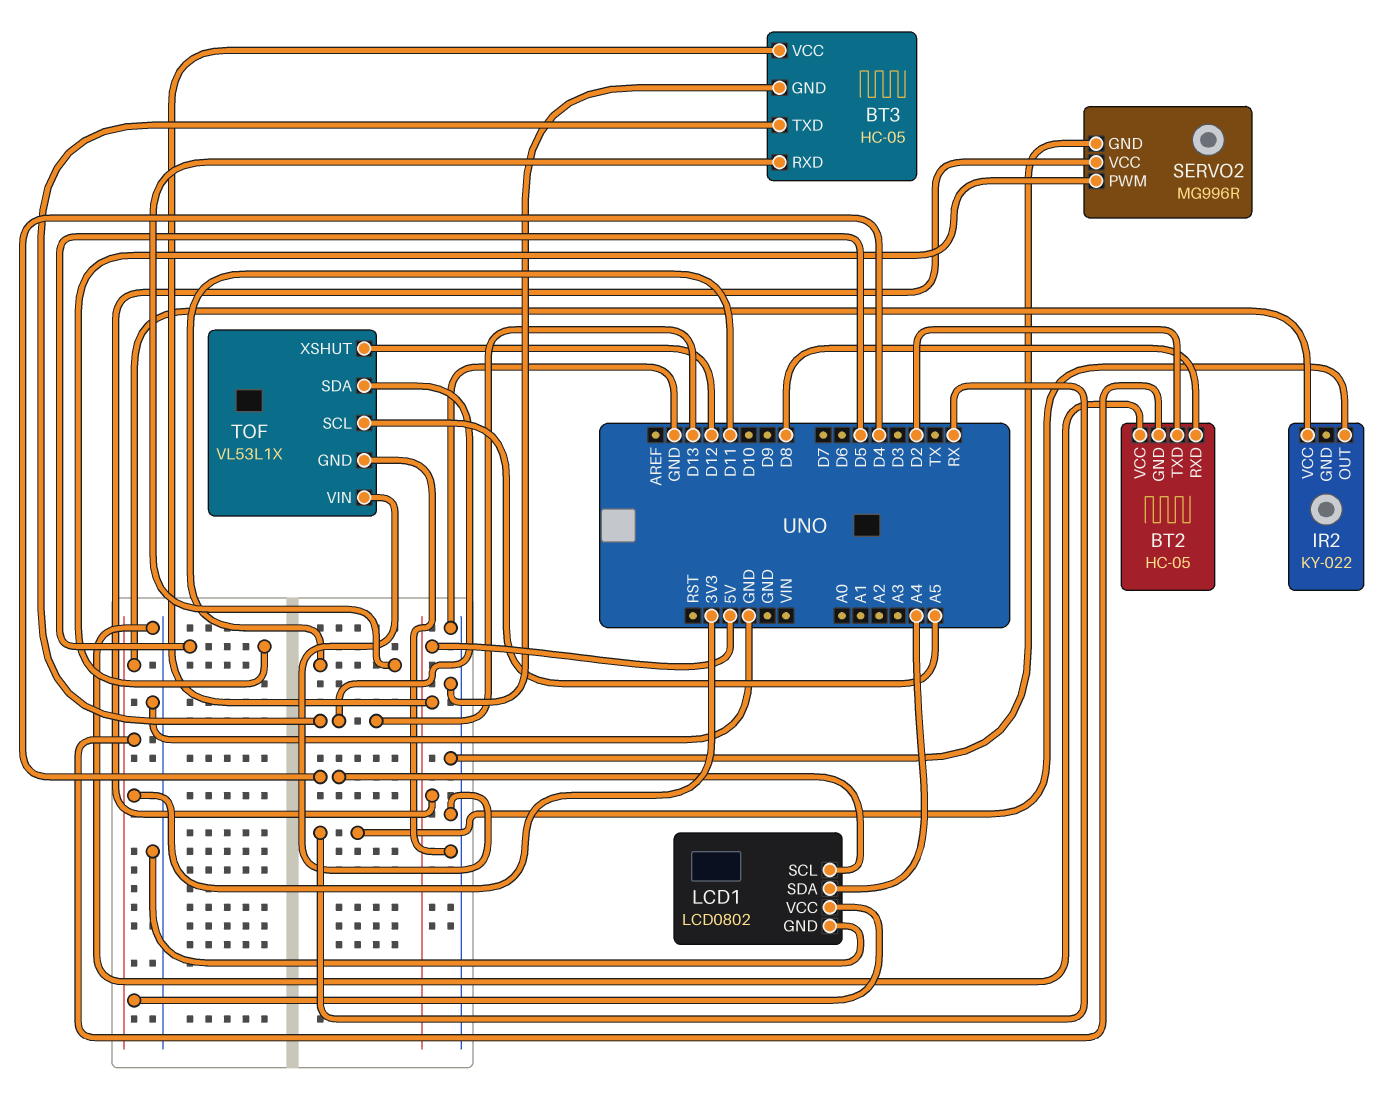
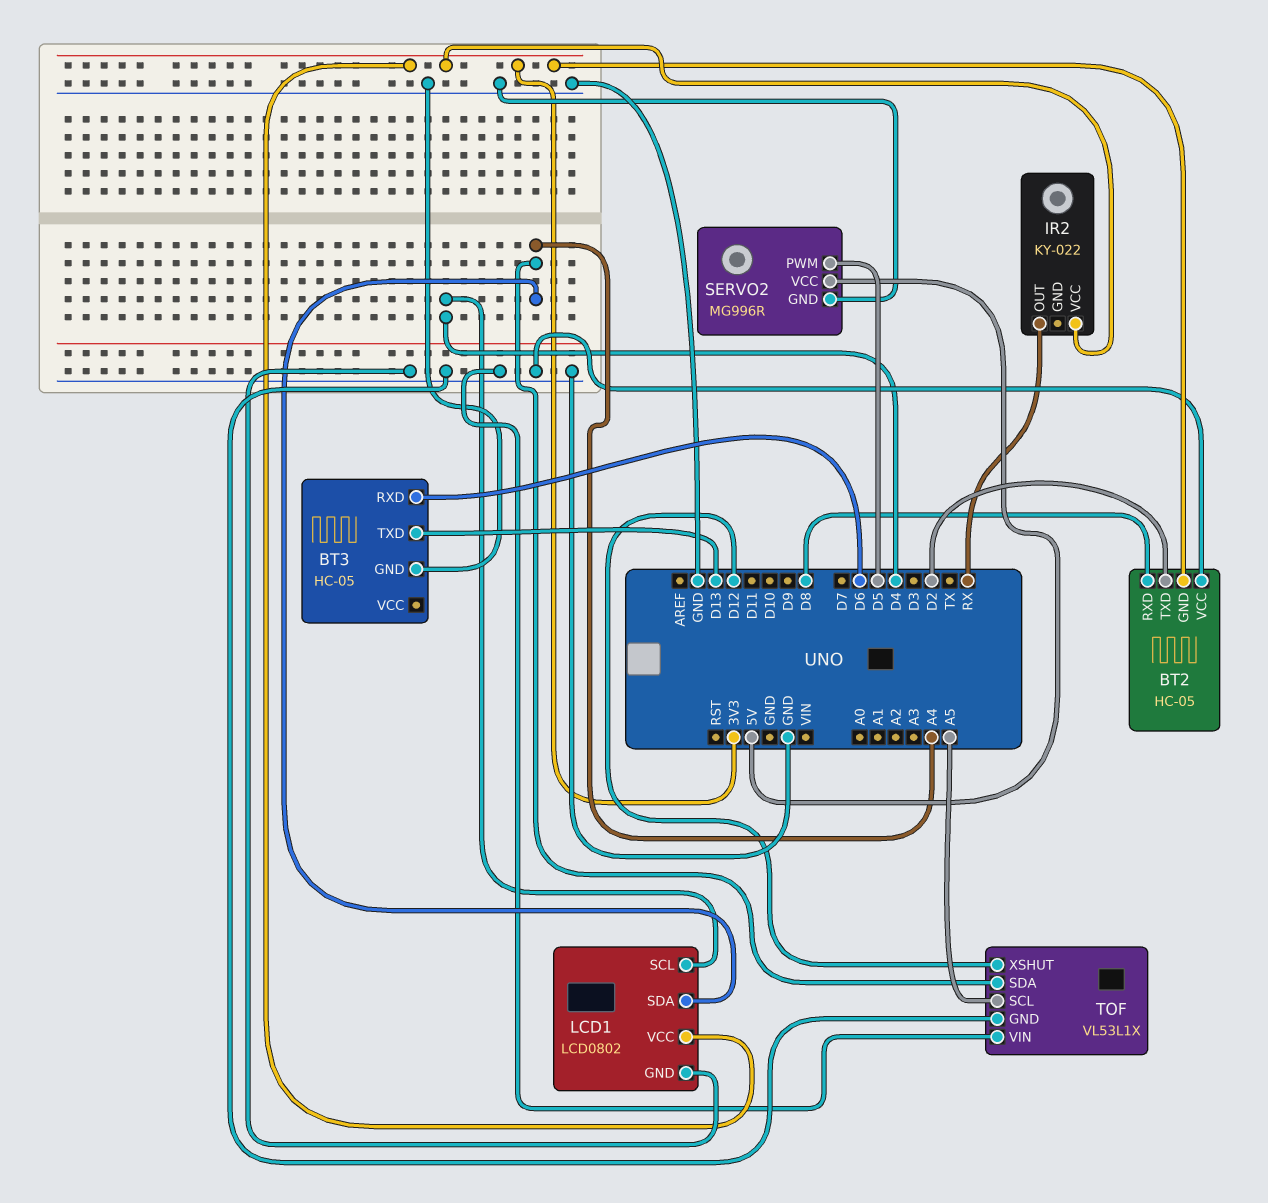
BT3 pin RXD: D11 -> D6
BT3 pin VCC: 5V -> none
TOF pin SDA: D13 -> A4

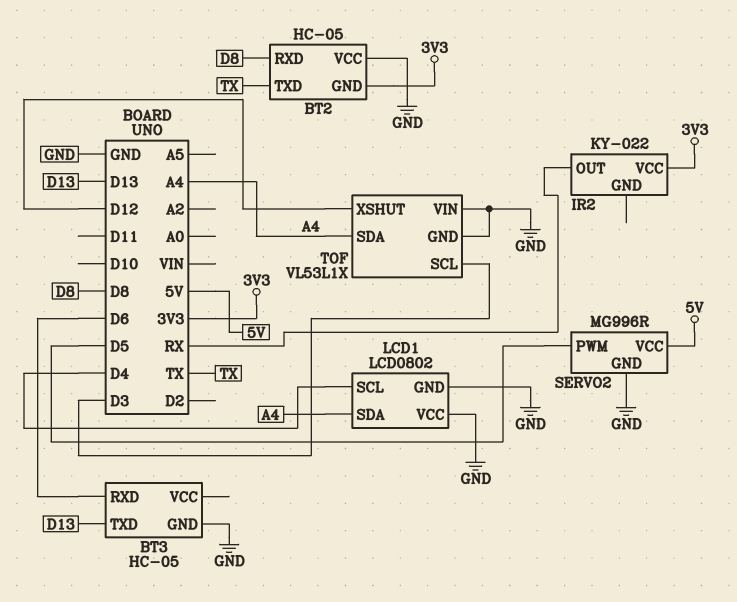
BT2 pin TXD: D2 -> TX
LCD1 pin VCC: 3V3 -> GND
TOF pin SCL: A5 -> D3

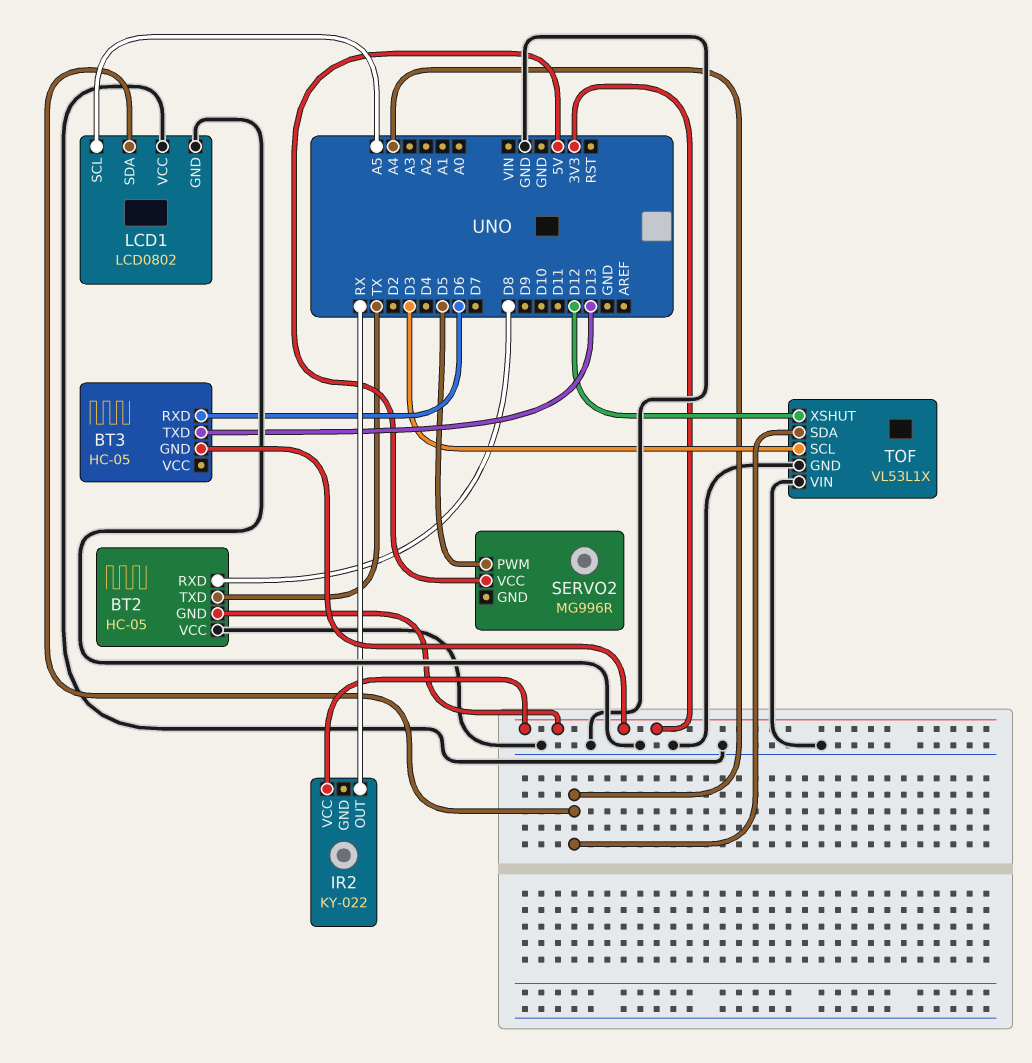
BT3 pin GND: GND -> 3V3
LCD1 pin SCL: D4 -> A5
SERVO2 pin GND: GND -> none

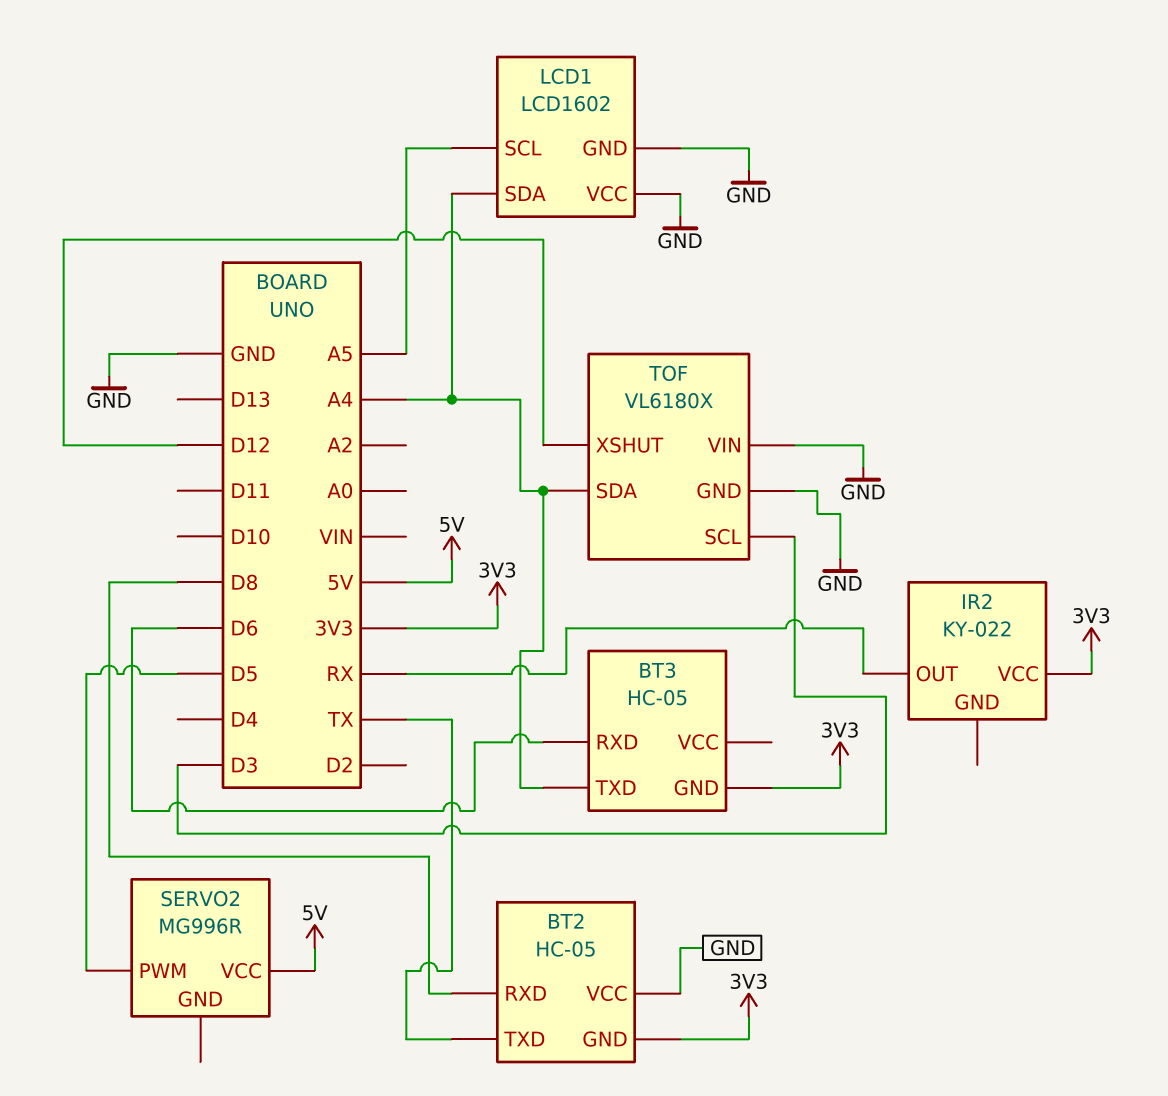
BT3 pin TXD: D13 -> A4
LCD1: LCD0802 -> LCD1602
TOF: VL53L1X -> VL6180X

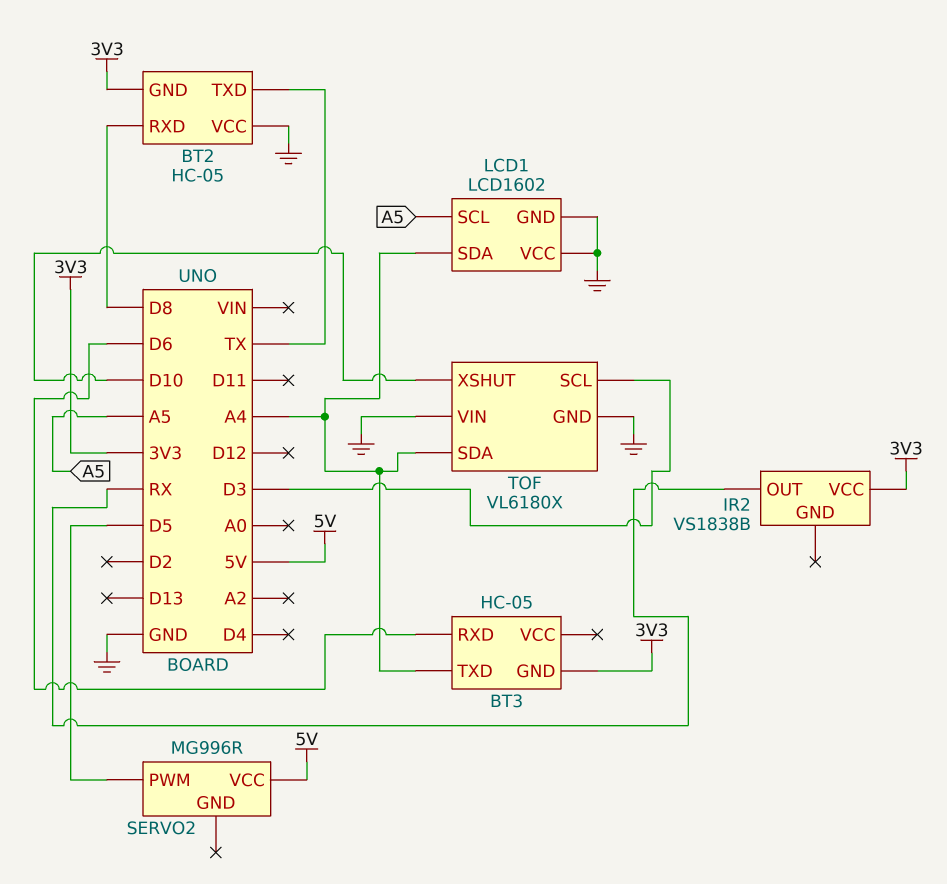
IR2: KY-022 -> VS1838B
TOF pin XSHUT: D12 -> D10

